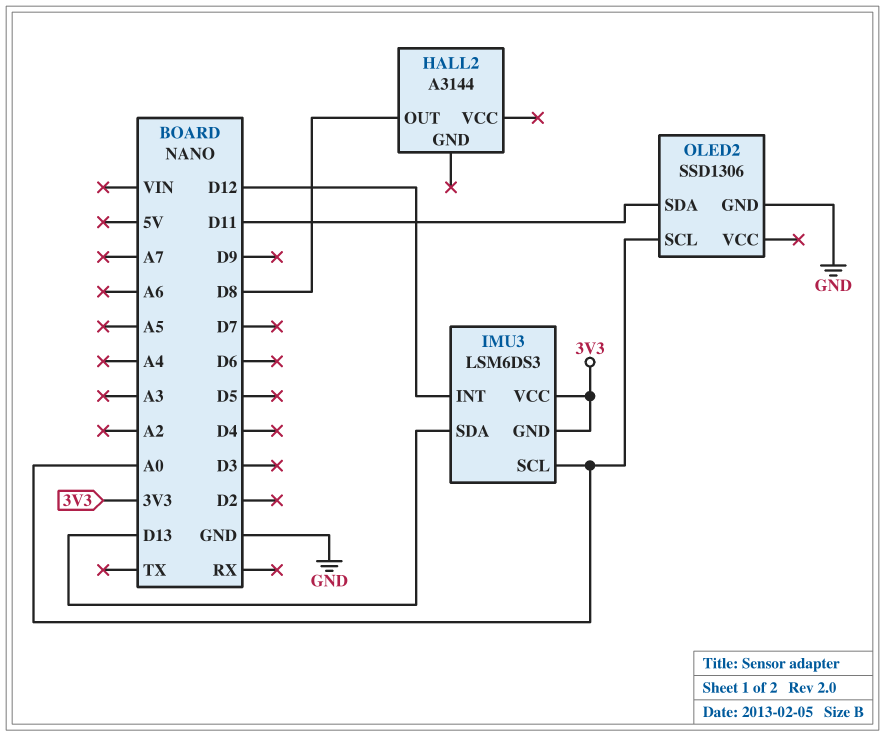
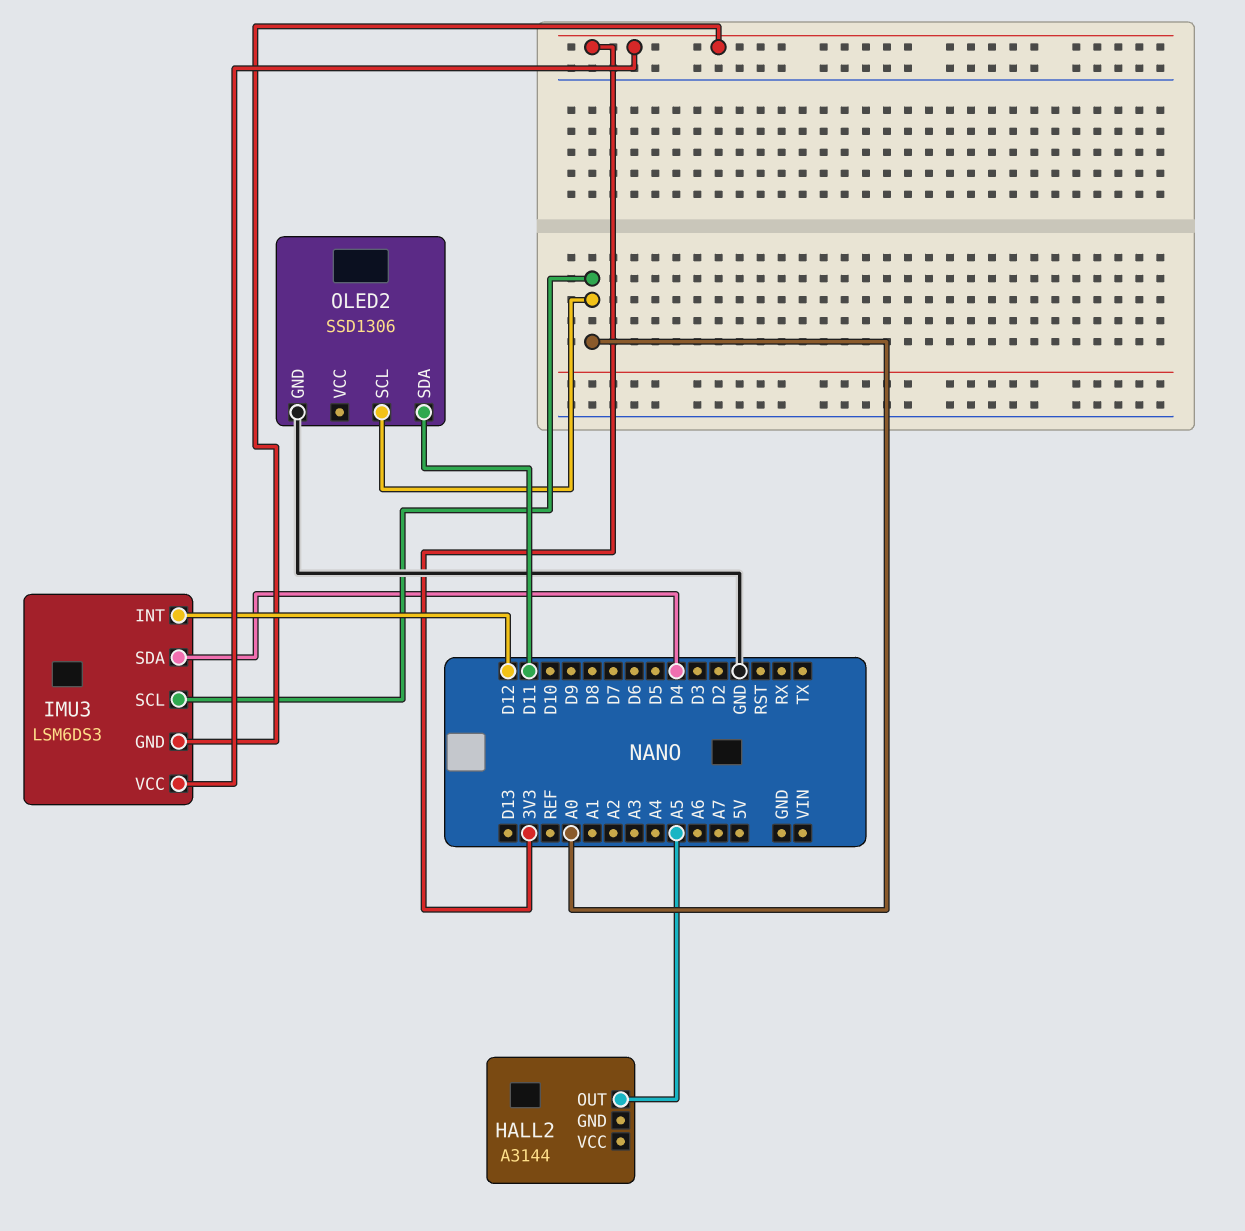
HALL2 pin OUT: D8 -> A5
IMU3 pin SDA: D13 -> D4

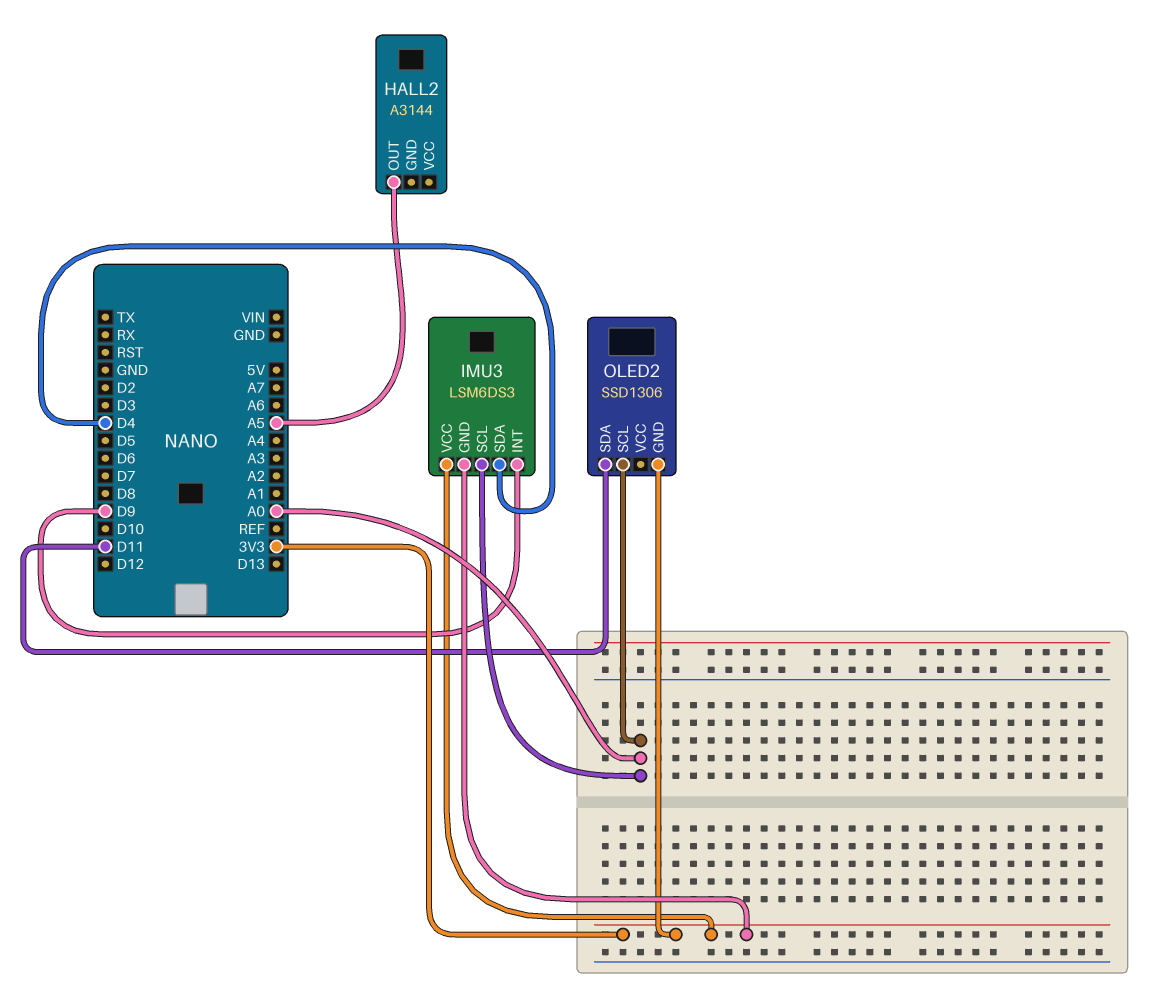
IMU3 pin INT: D12 -> D9
OLED2 pin GND: GND -> 3V3

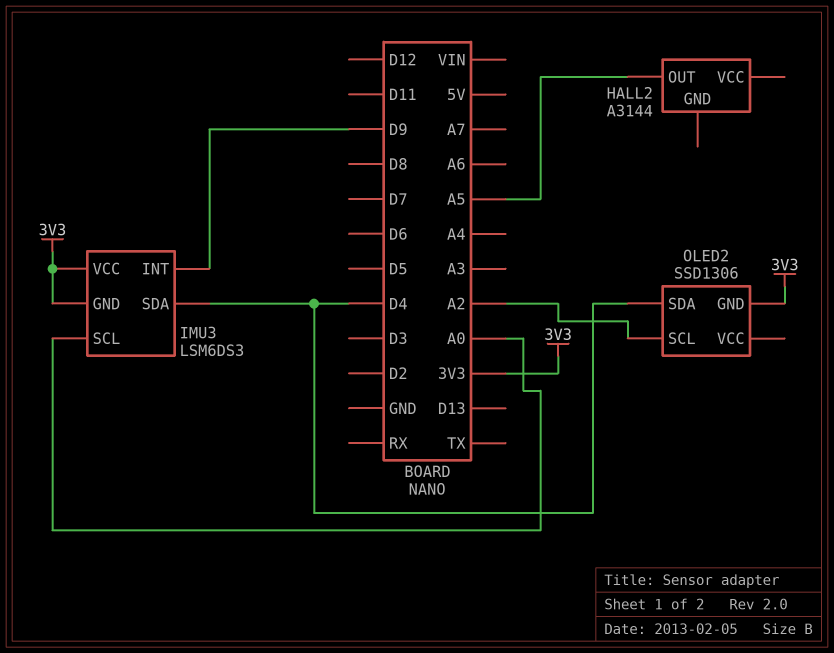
OLED2 pin SCL: A0 -> A2
OLED2 pin SDA: D11 -> D4

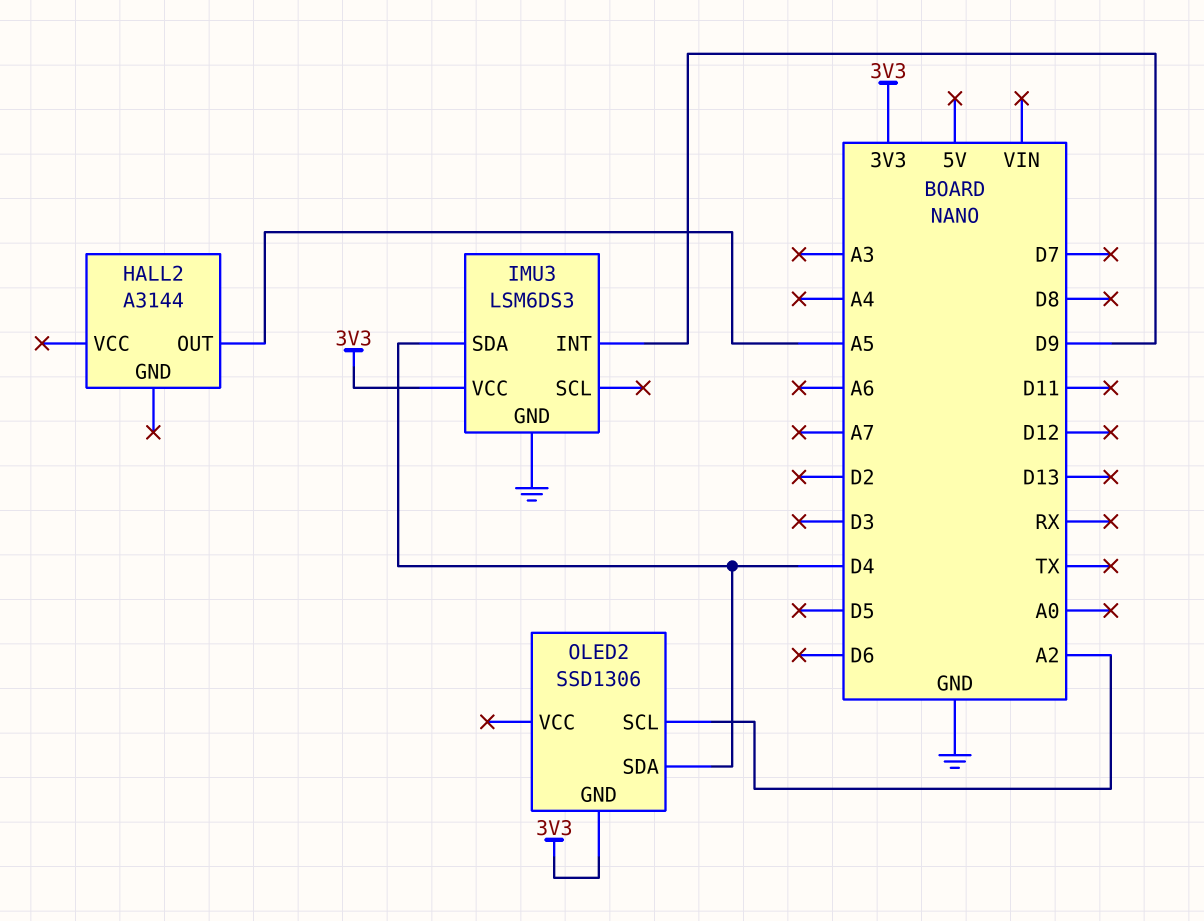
IMU3 pin GND: 3V3 -> GND
IMU3 pin SCL: A0 -> none

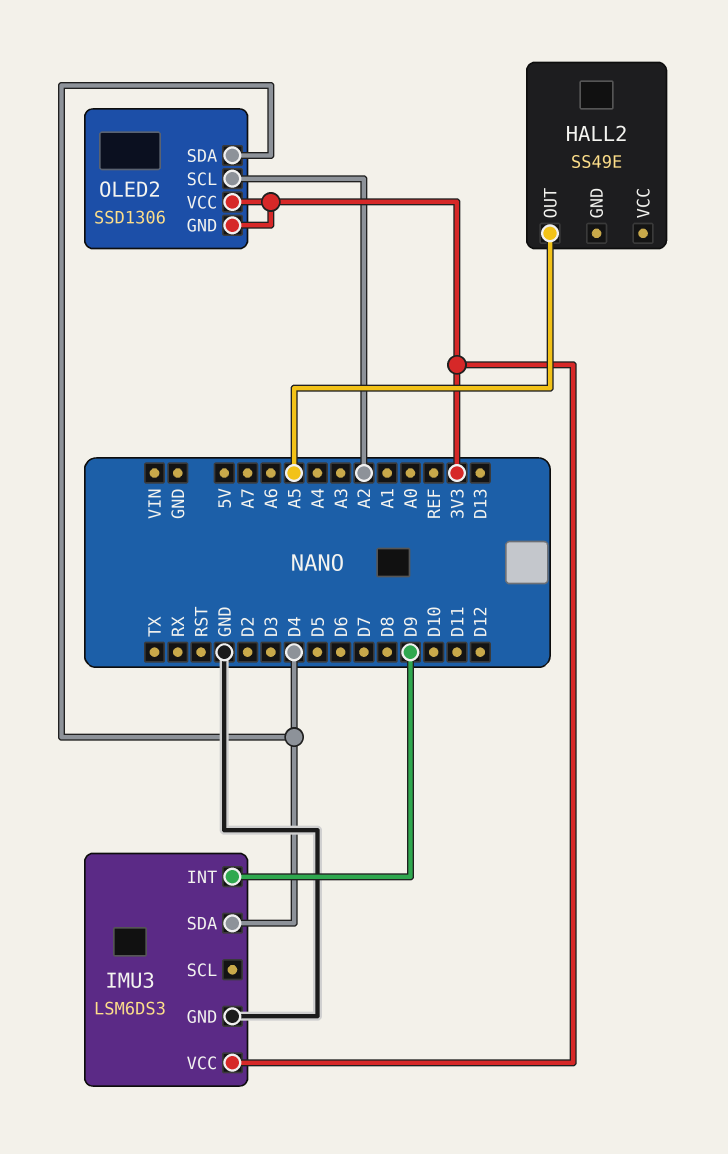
HALL2: A3144 -> SS49E
OLED2 pin VCC: none -> 3V3

